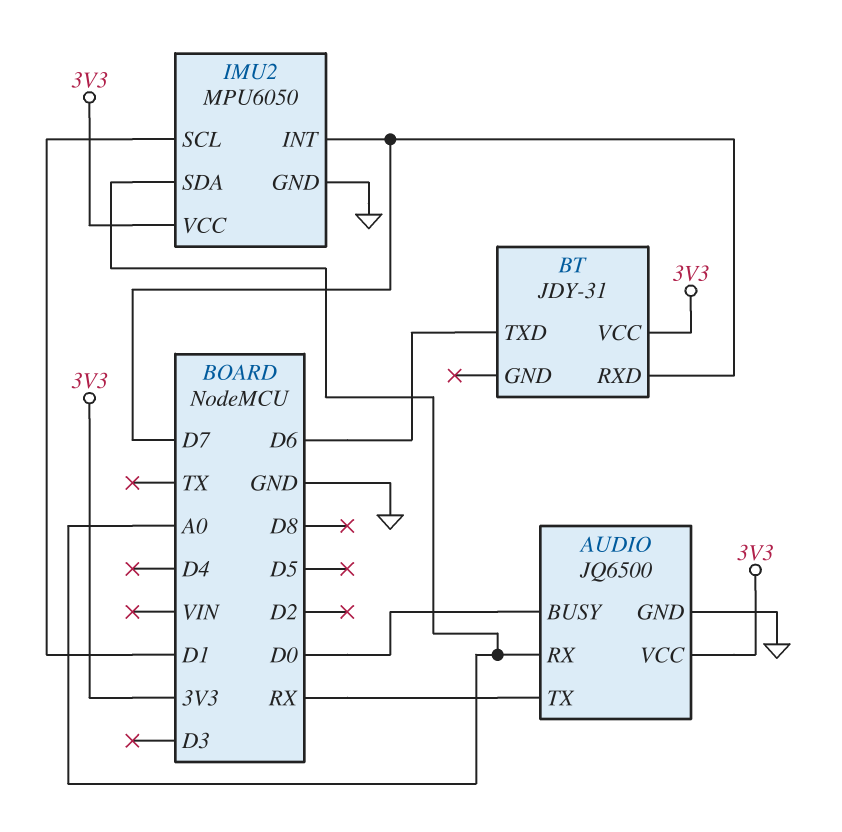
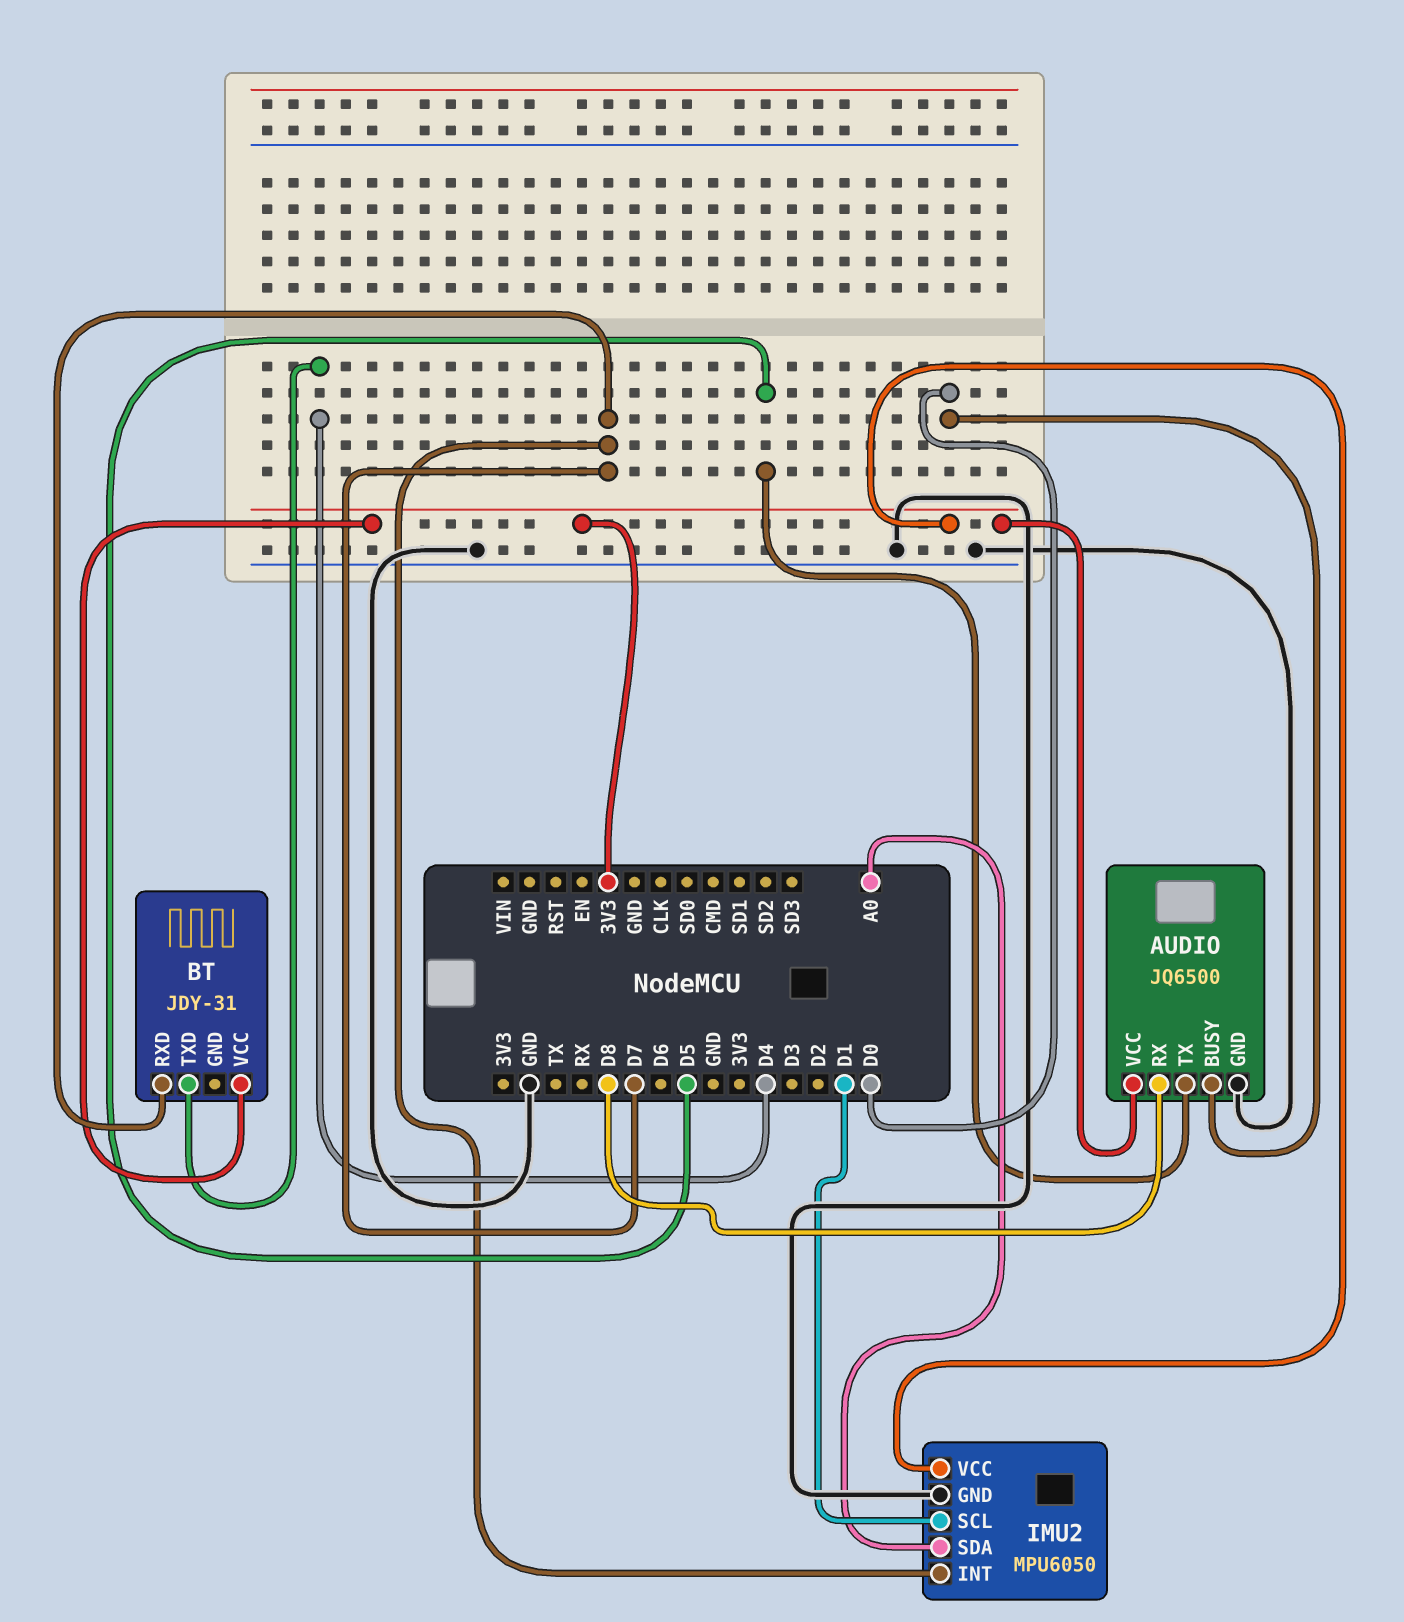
AUDIO pin RX: A0 -> D8
AUDIO pin TX: RX -> D5
BT pin TXD: D6 -> D4

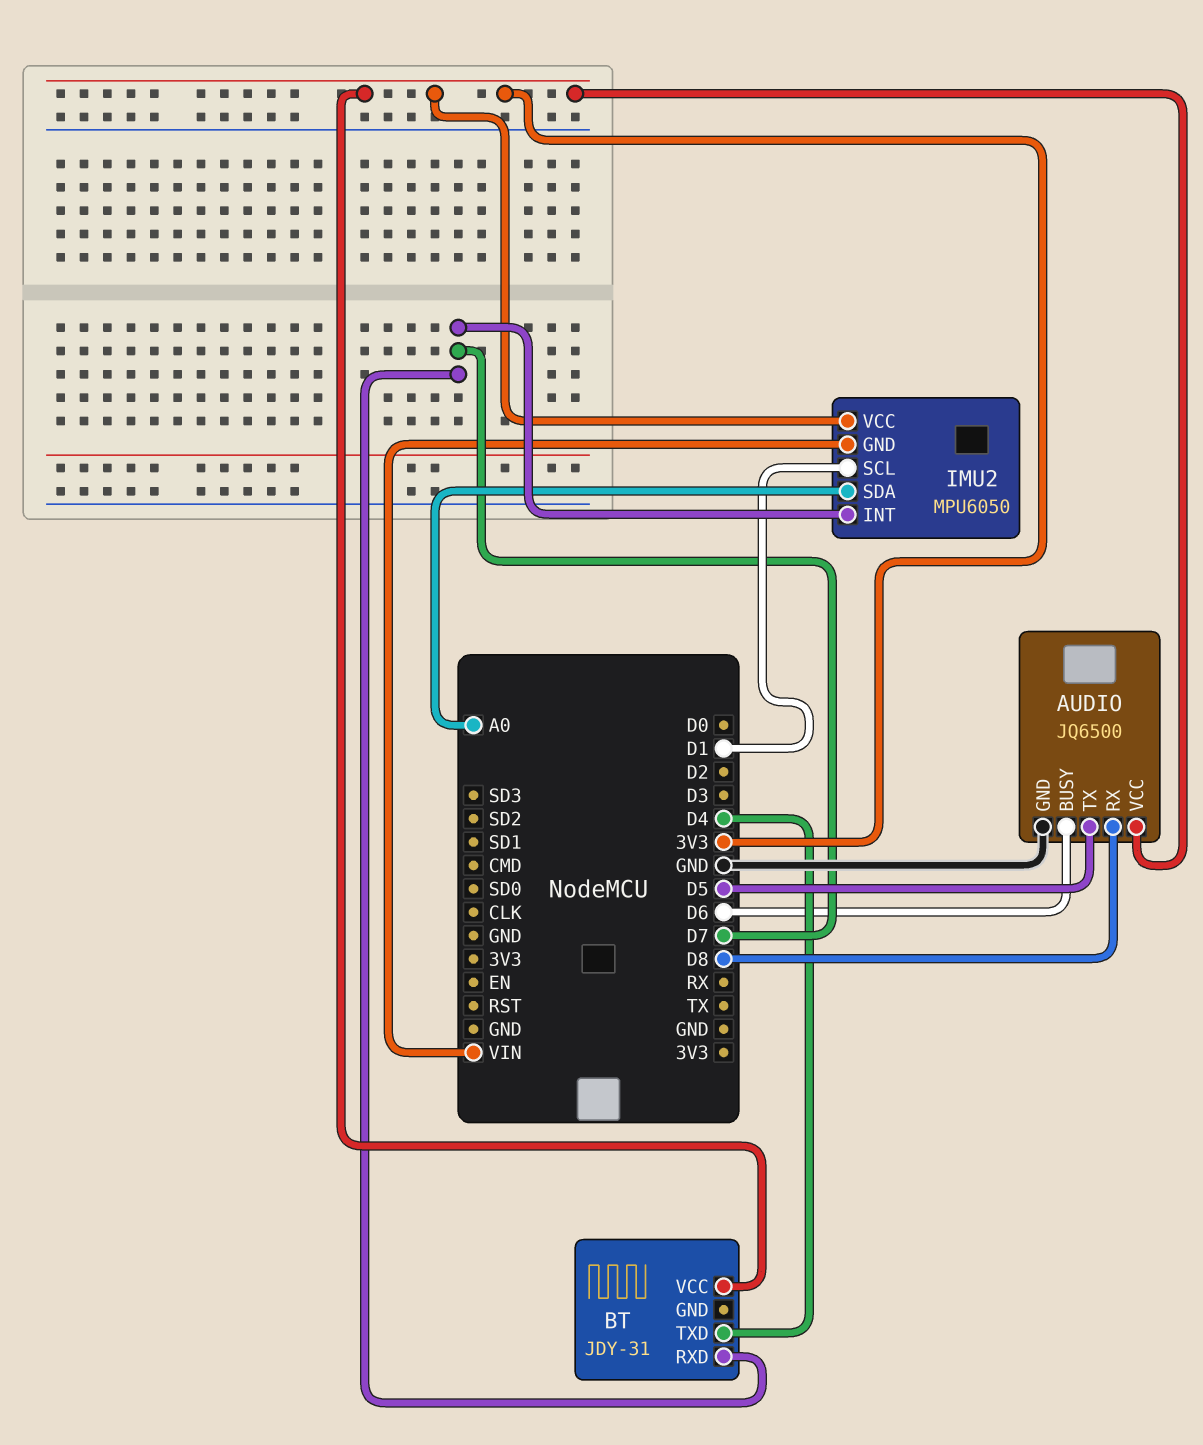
AUDIO pin BUSY: D0 -> D6
IMU2 pin GND: GND -> VIN

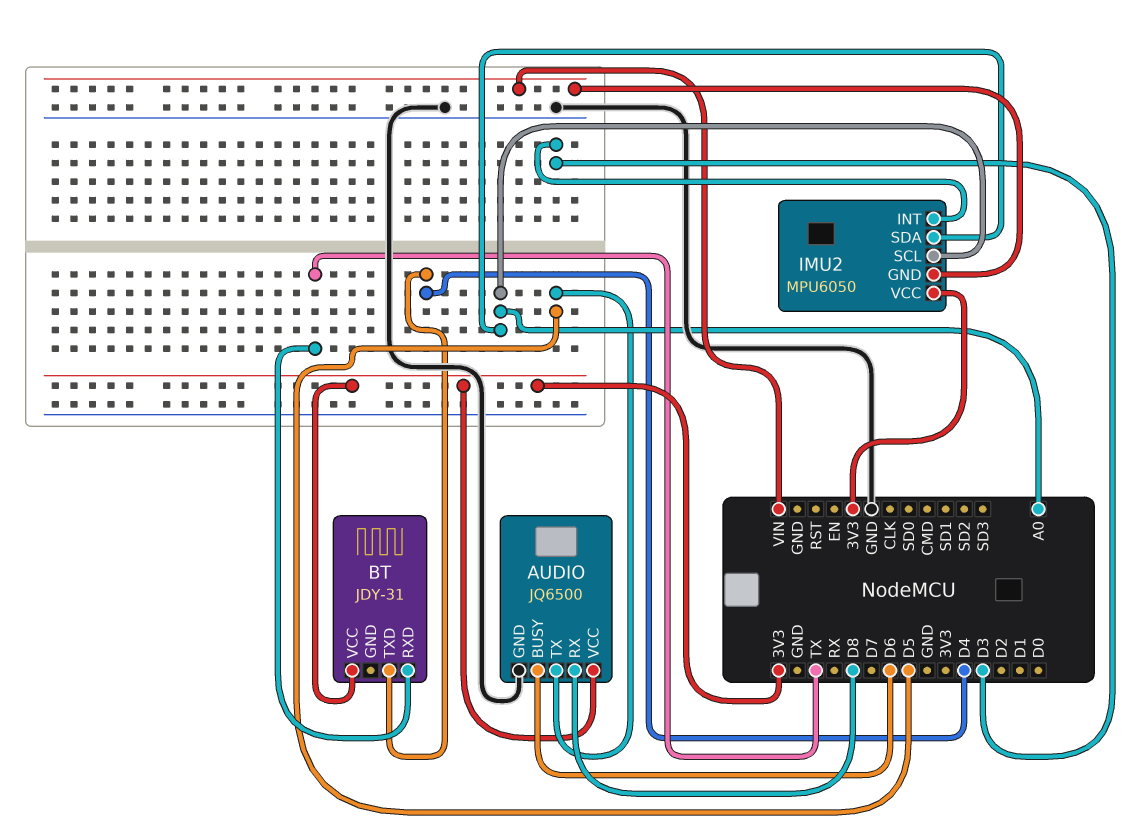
BT pin RXD: D7 -> TX
IMU2 pin INT: D7 -> D3
IMU2 pin SCL: D1 -> A0

